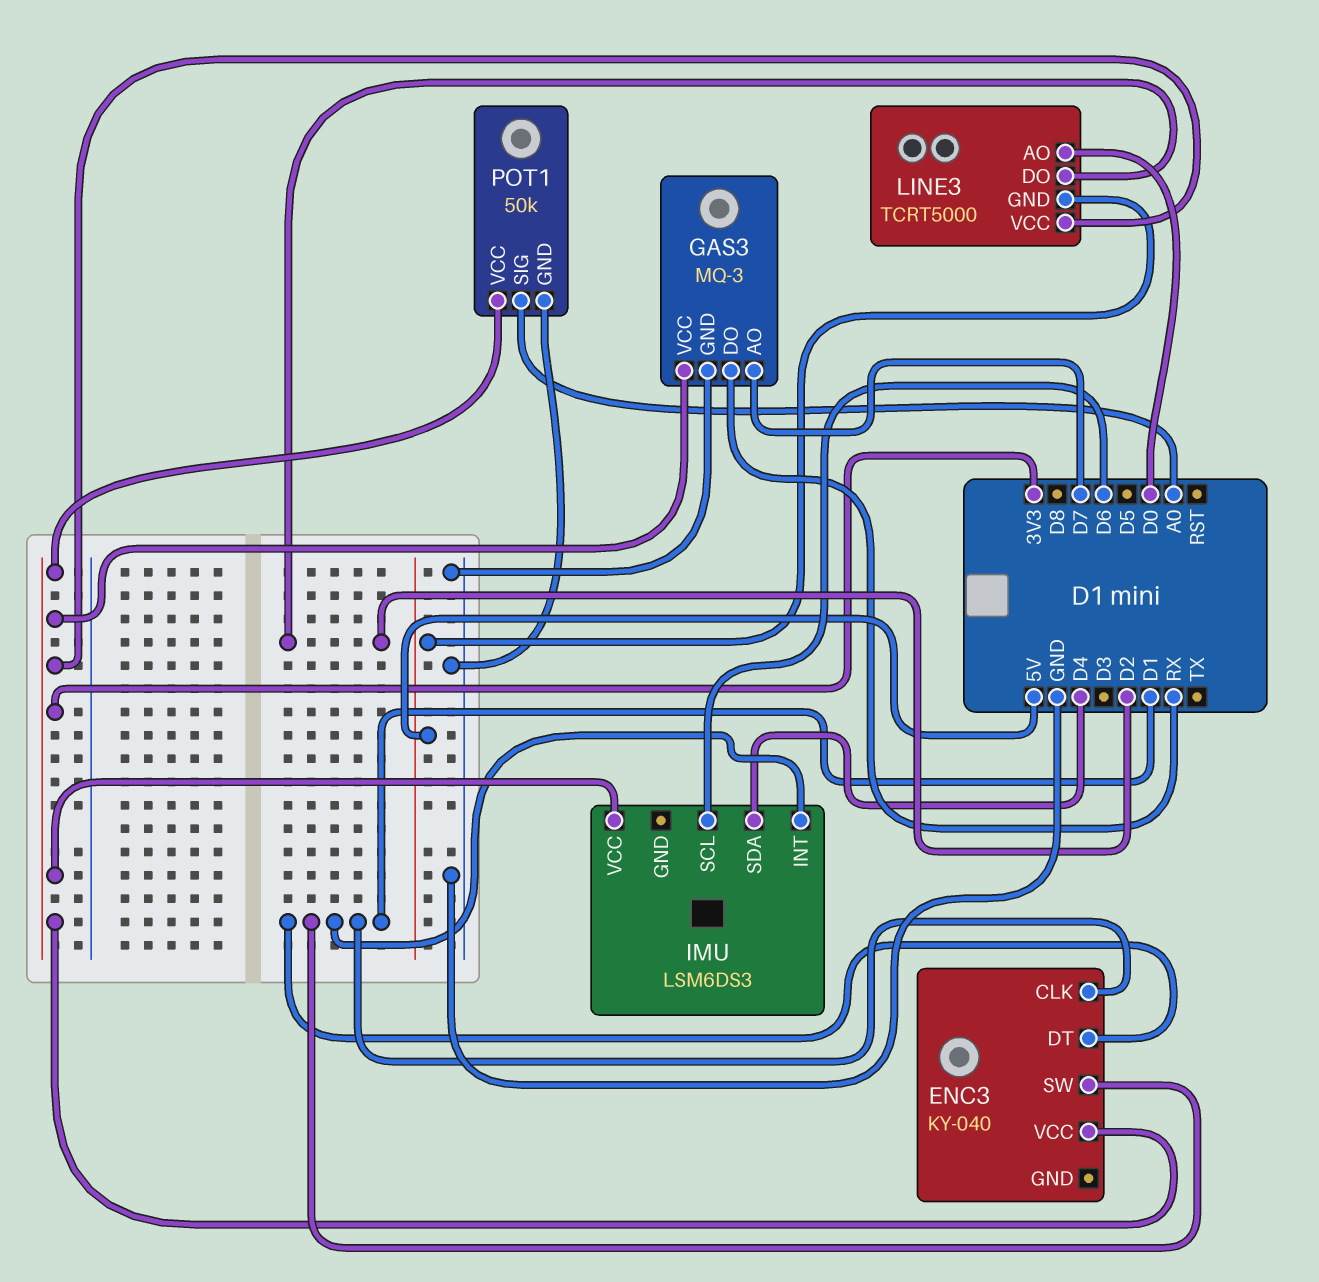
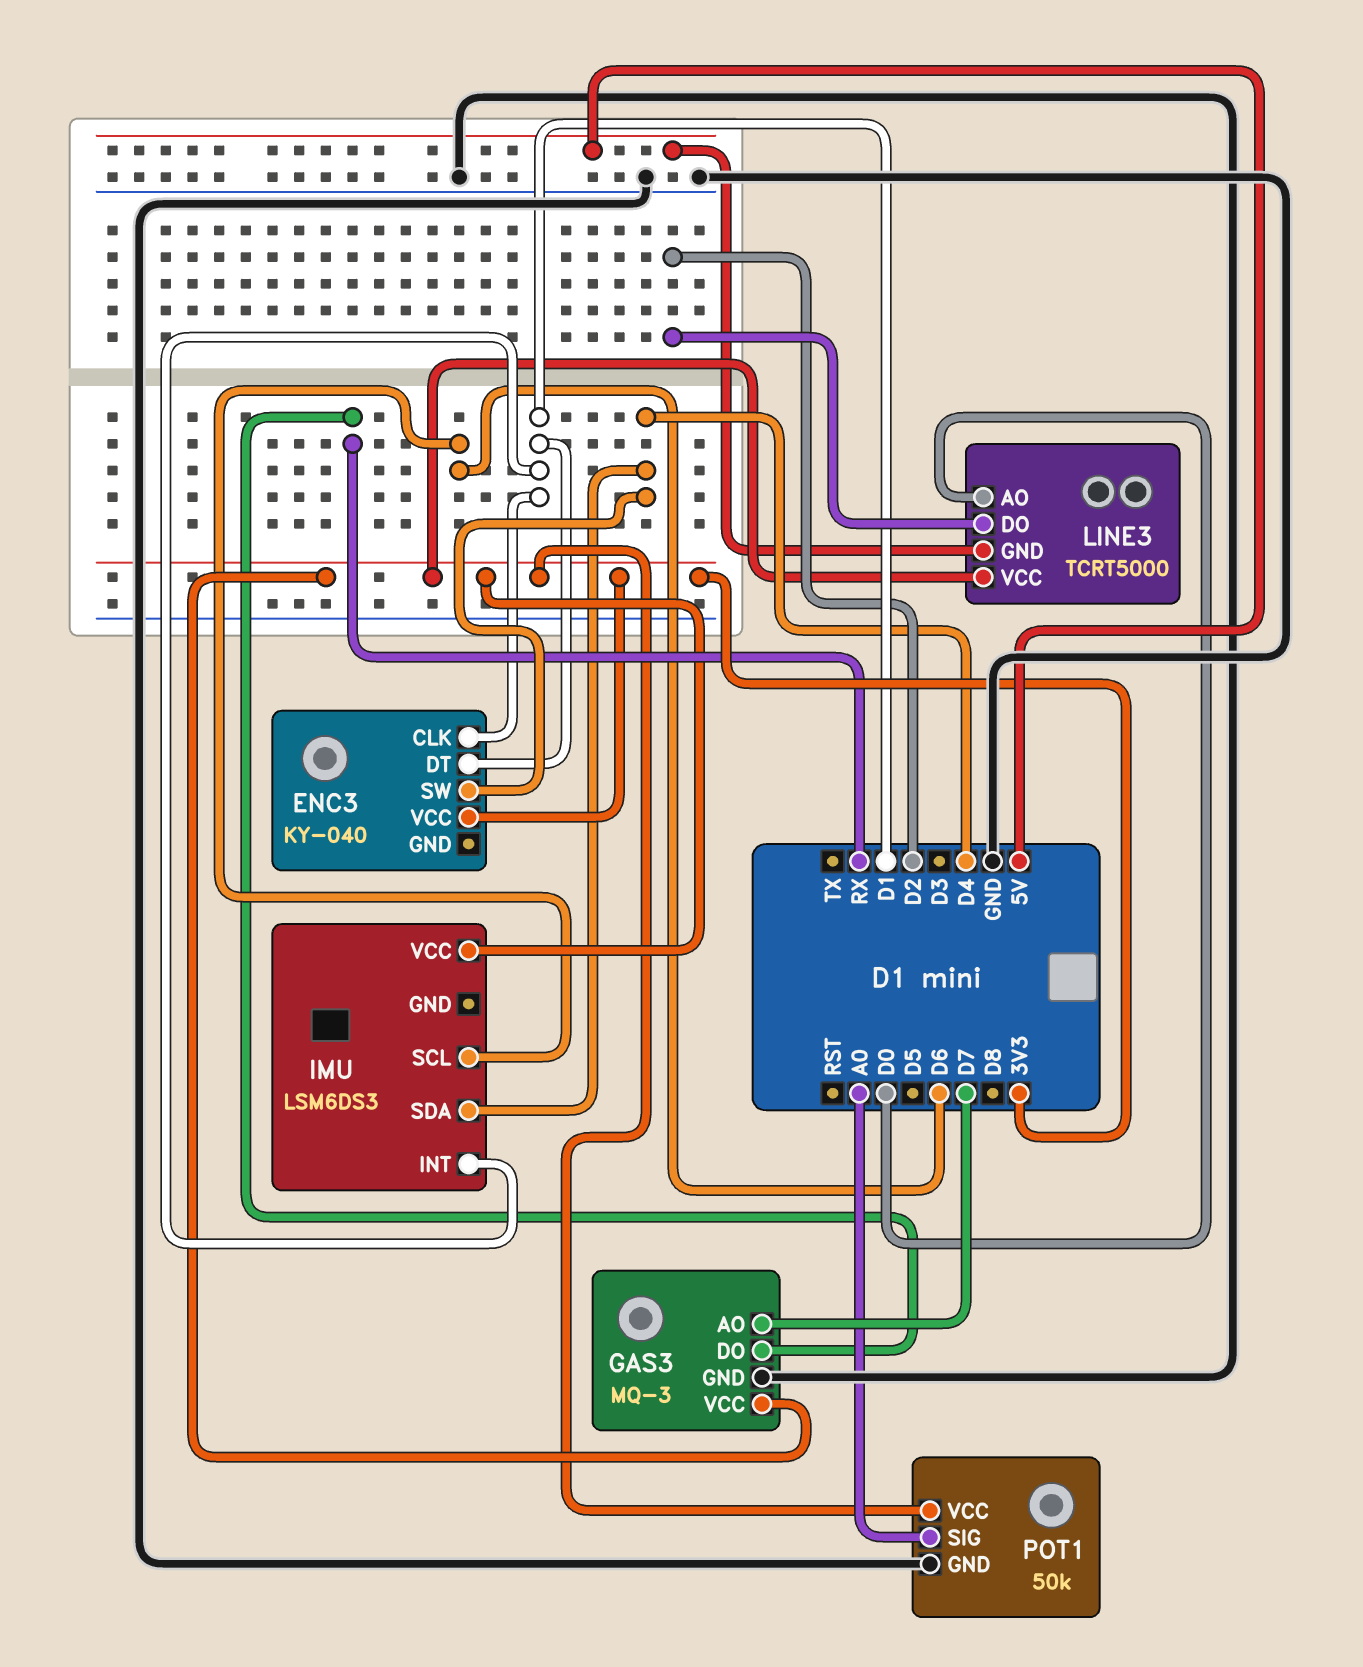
ENC3 pin SW: D1 -> D4

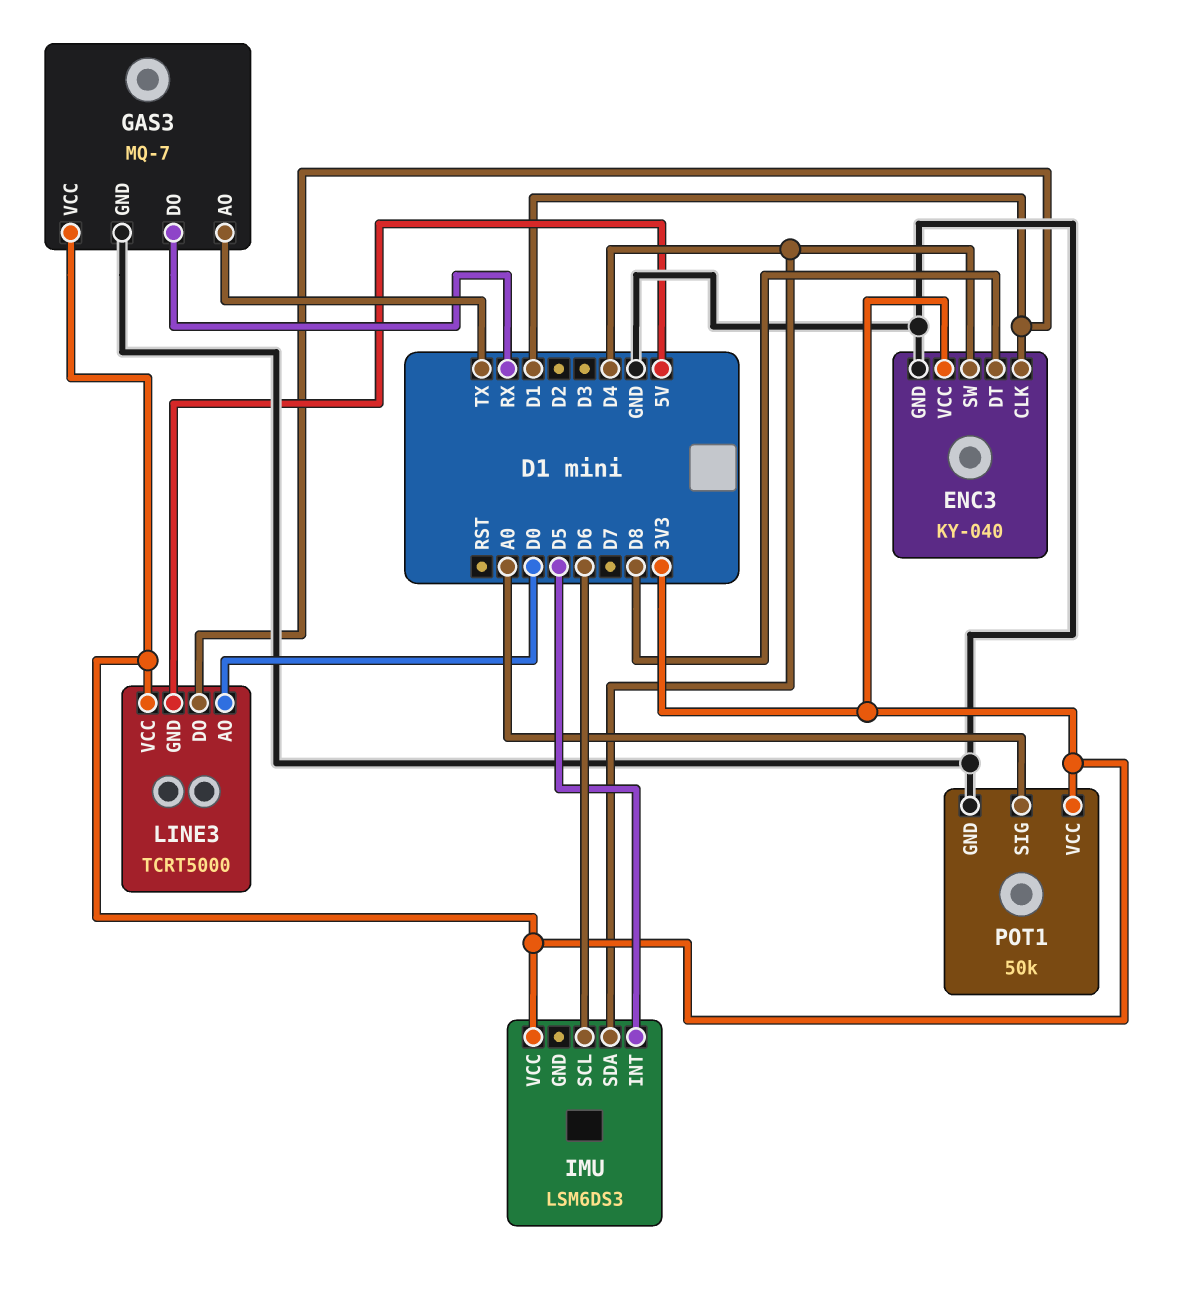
ENC3 pin DT: D1 -> D8
ENC3 pin GND: none -> GND
GAS3: MQ-3 -> MQ-7
GAS3 pin AO: D7 -> TX
IMU pin INT: D1 -> D5
LINE3 pin DO: D2 -> D1

